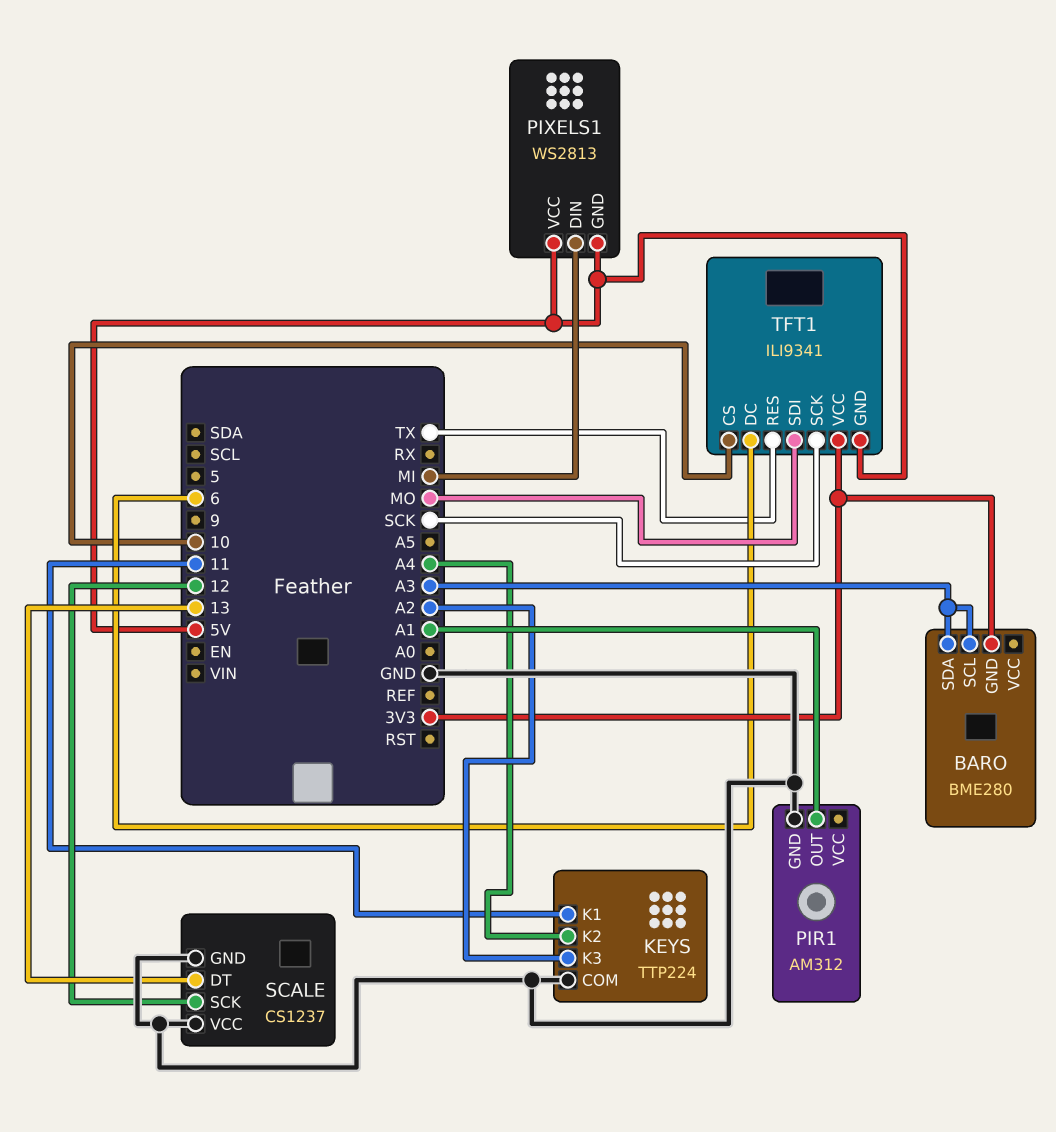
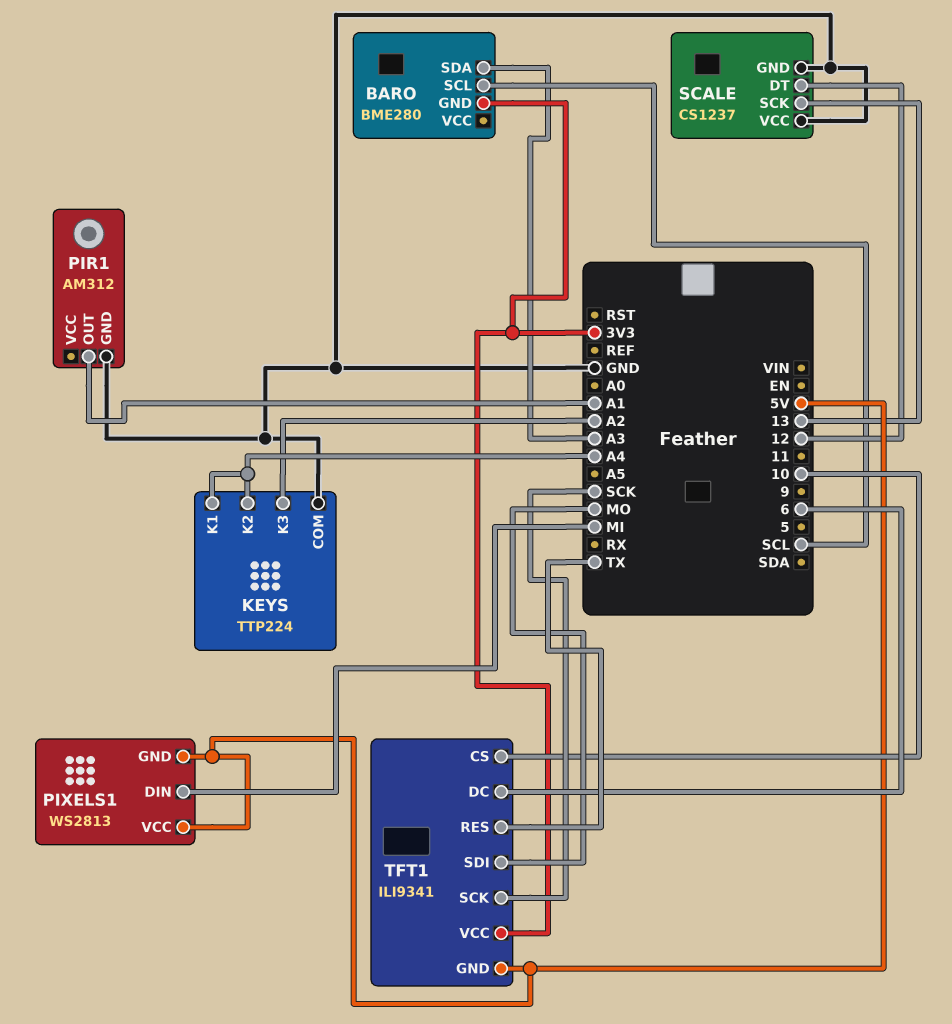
BARO pin SCL: A3 -> SCL
KEYS pin K1: 11 -> A4
SCALE pin DT: 13 -> 12
SCALE pin SCK: 12 -> 13

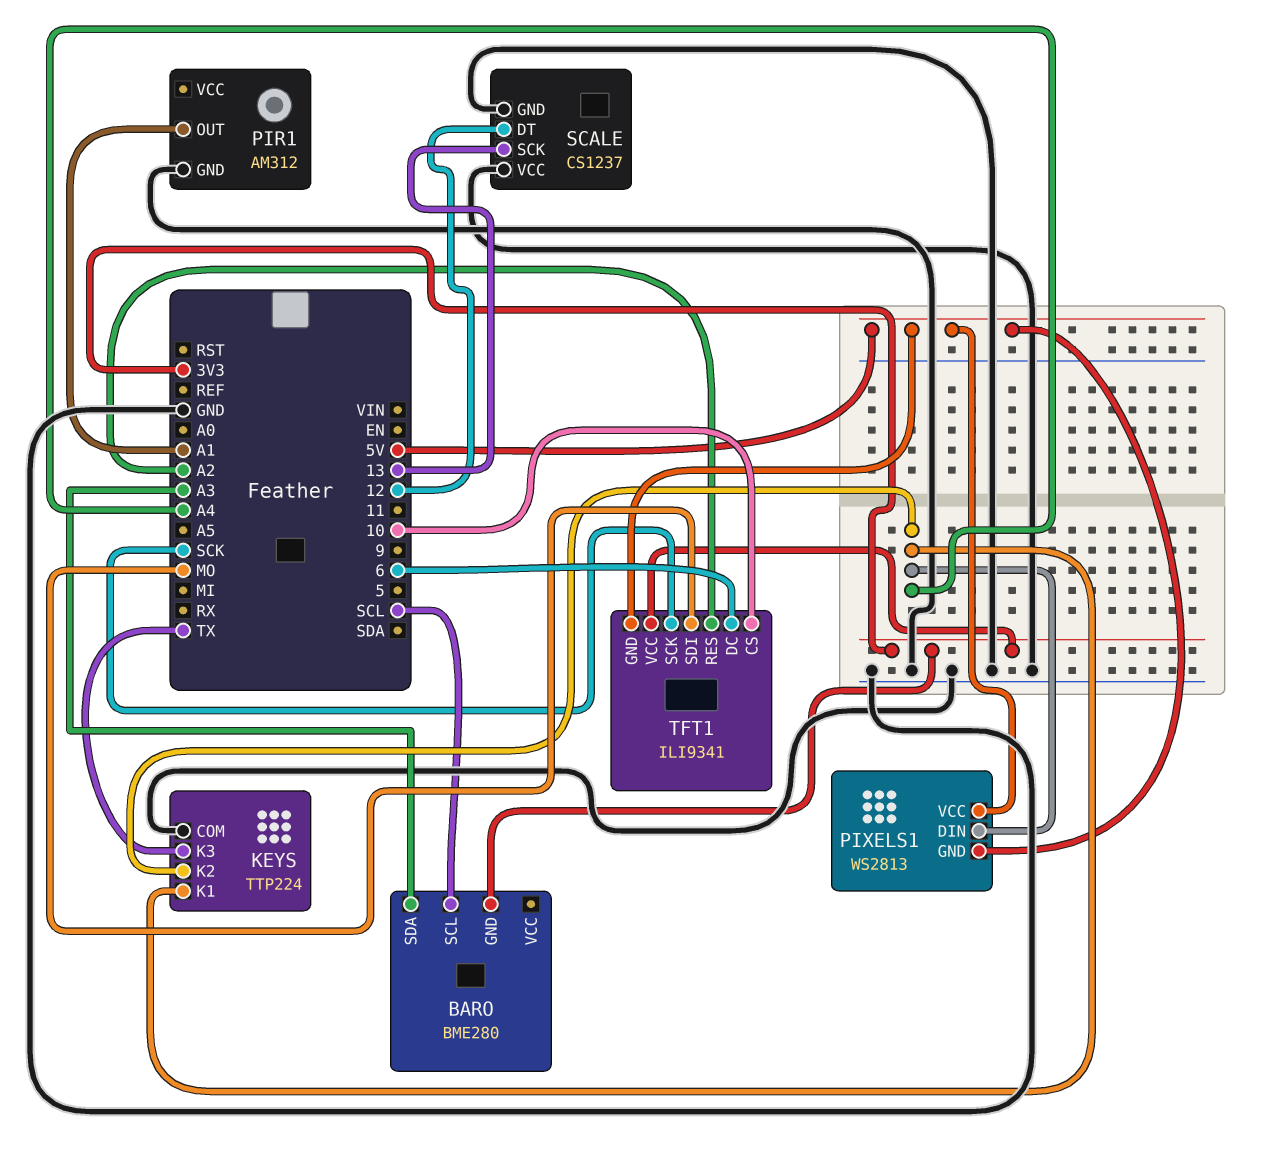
KEYS pin K3: A2 -> TX
PIXELS1 pin DIN: MI -> A4
TFT1 pin RES: TX -> A2

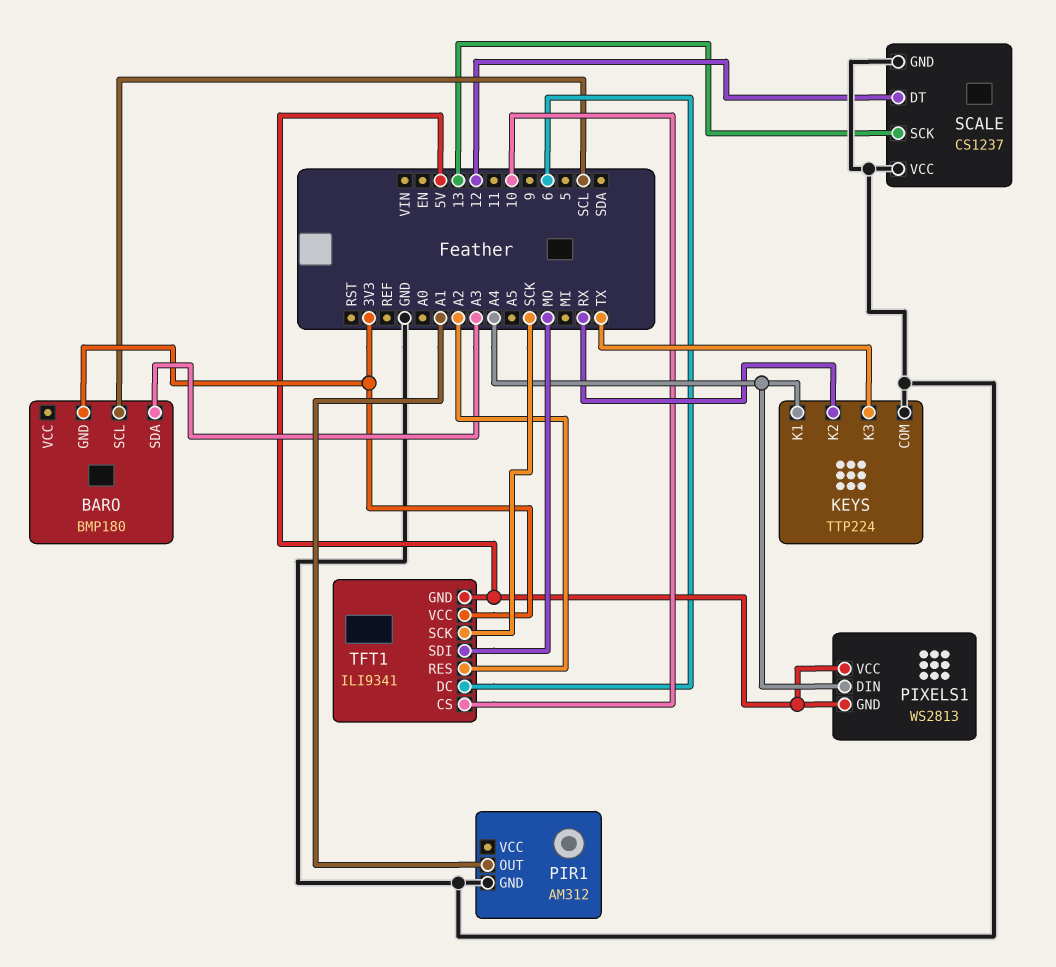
BARO: BME280 -> BMP180
KEYS pin K2: A4 -> RX

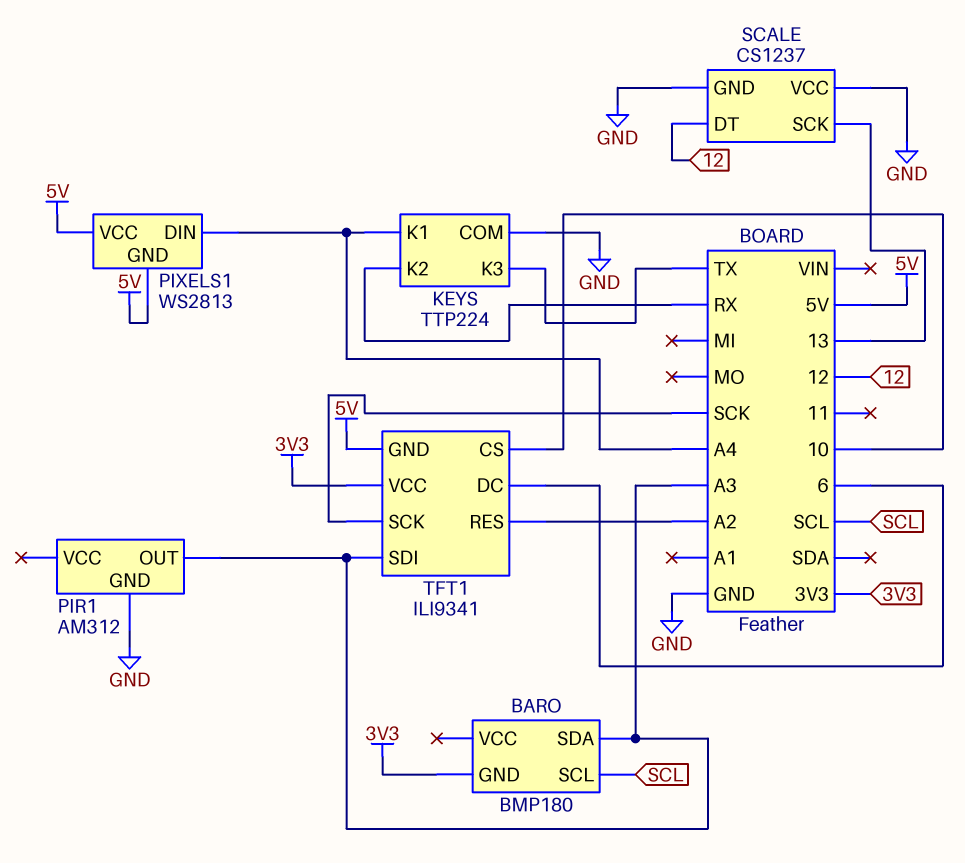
PIR1 pin OUT: A1 -> A3
TFT1 pin SDI: MO -> A3

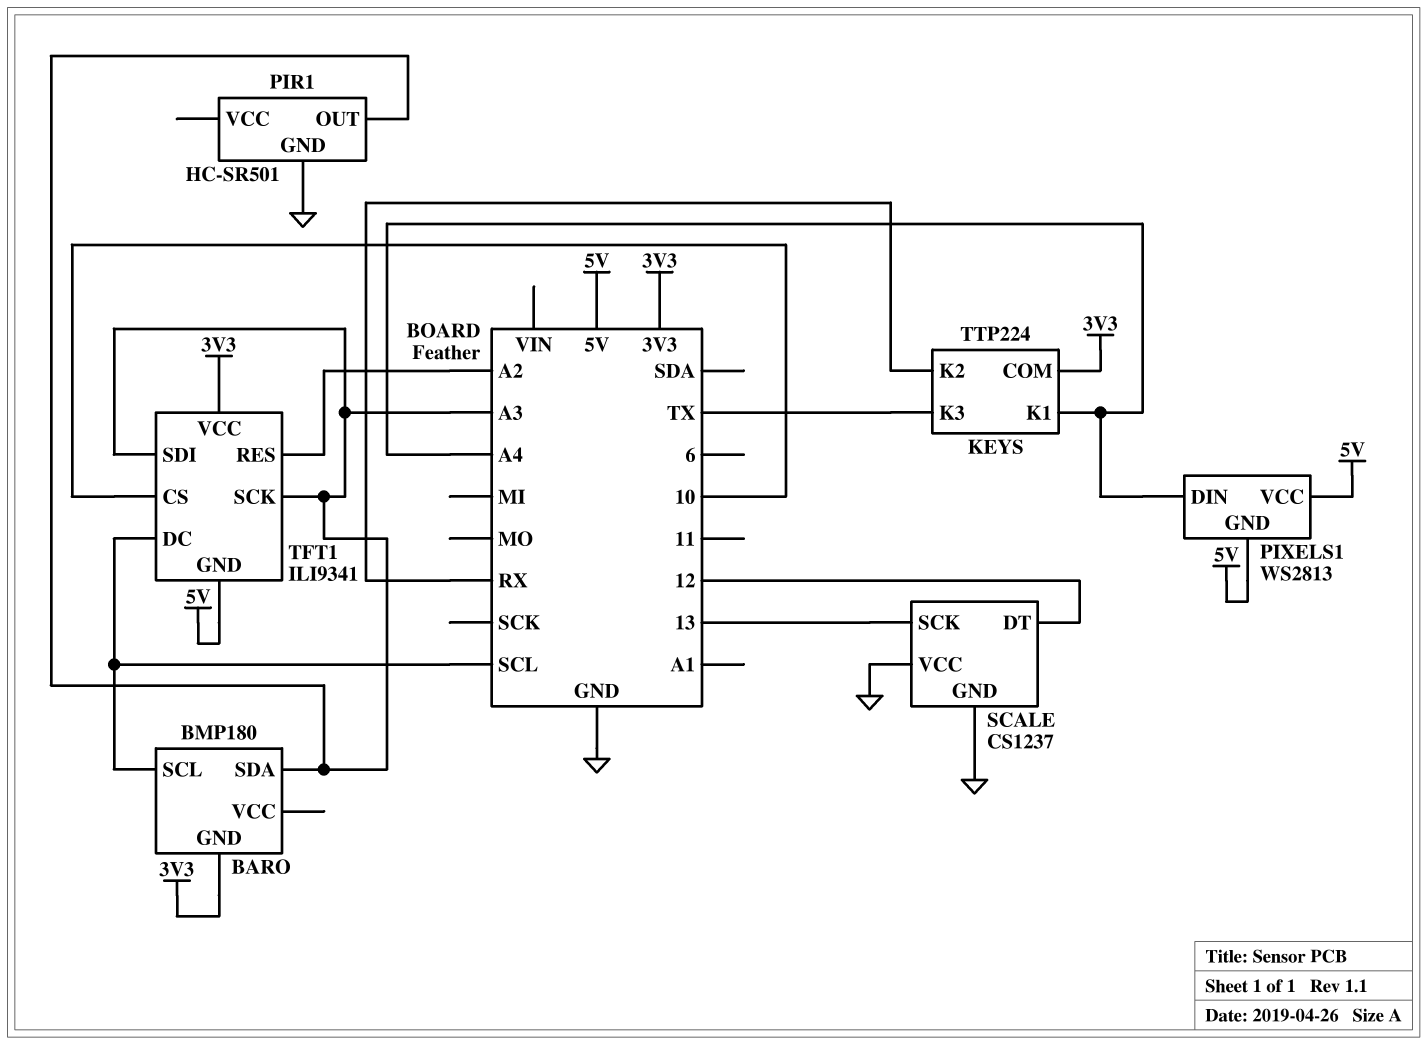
KEYS pin COM: GND -> 3V3
PIR1: AM312 -> HC-SR501
TFT1 pin DC: 6 -> SCL
TFT1 pin SCK: SCK -> A3

